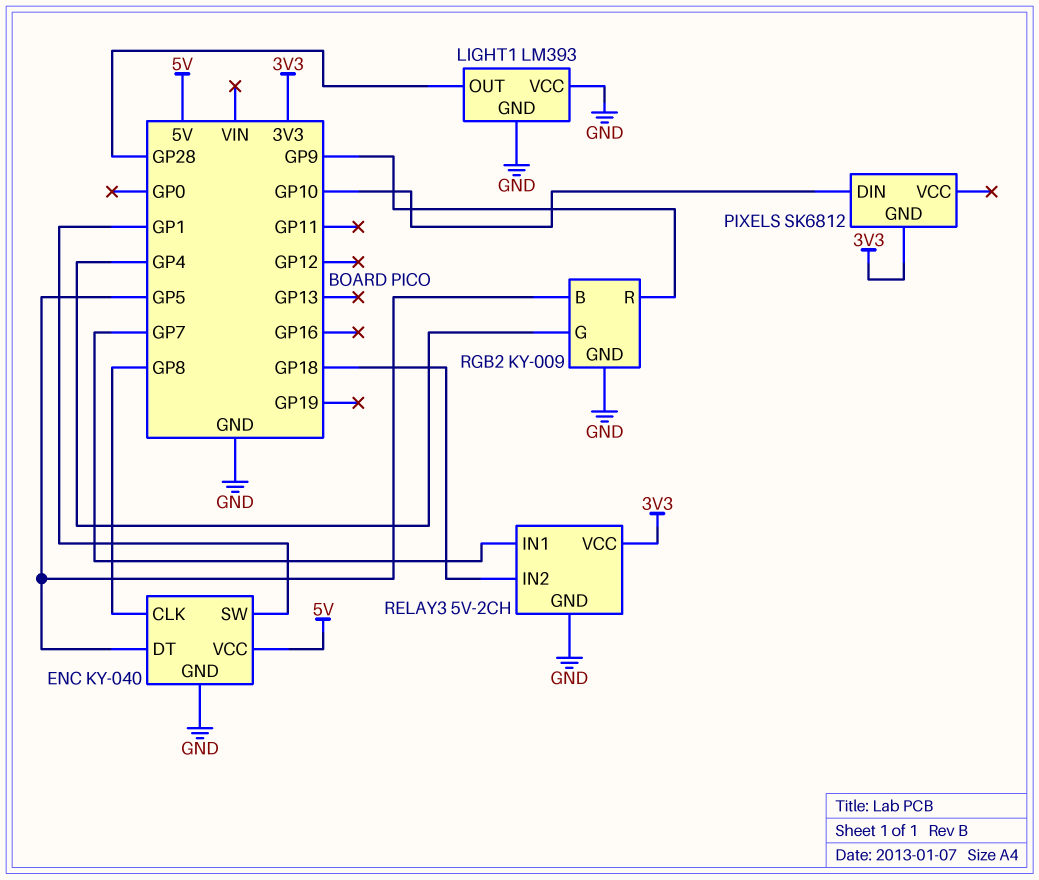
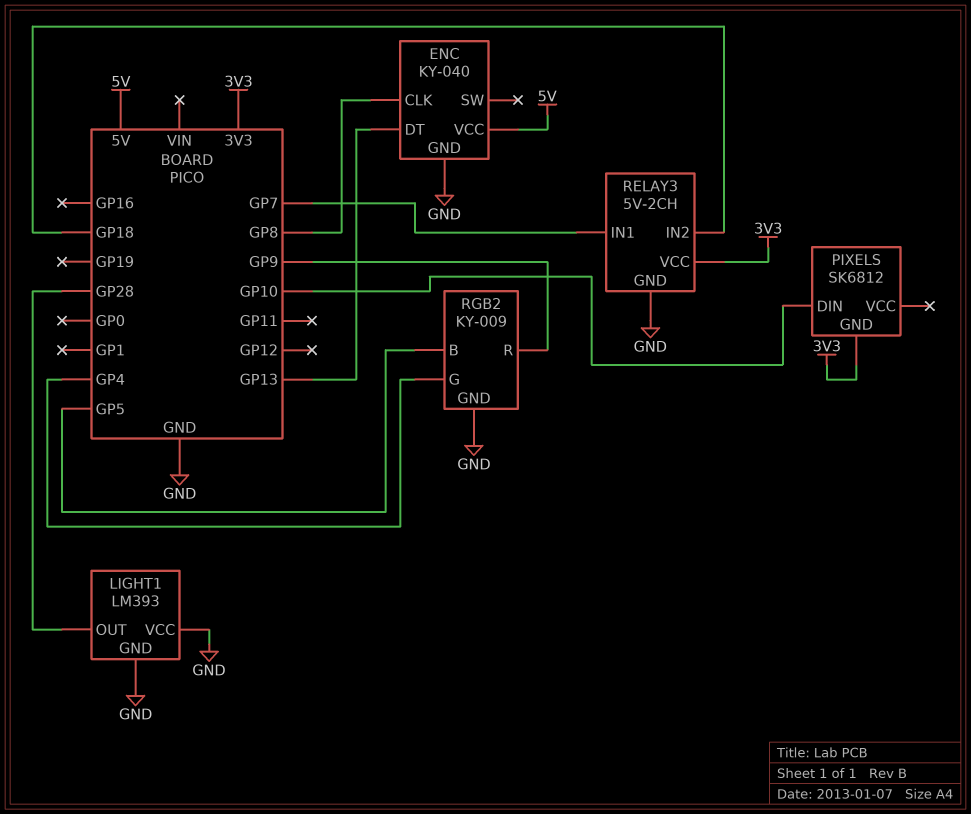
ENC pin DT: GP5 -> GP13
ENC pin SW: GP1 -> none

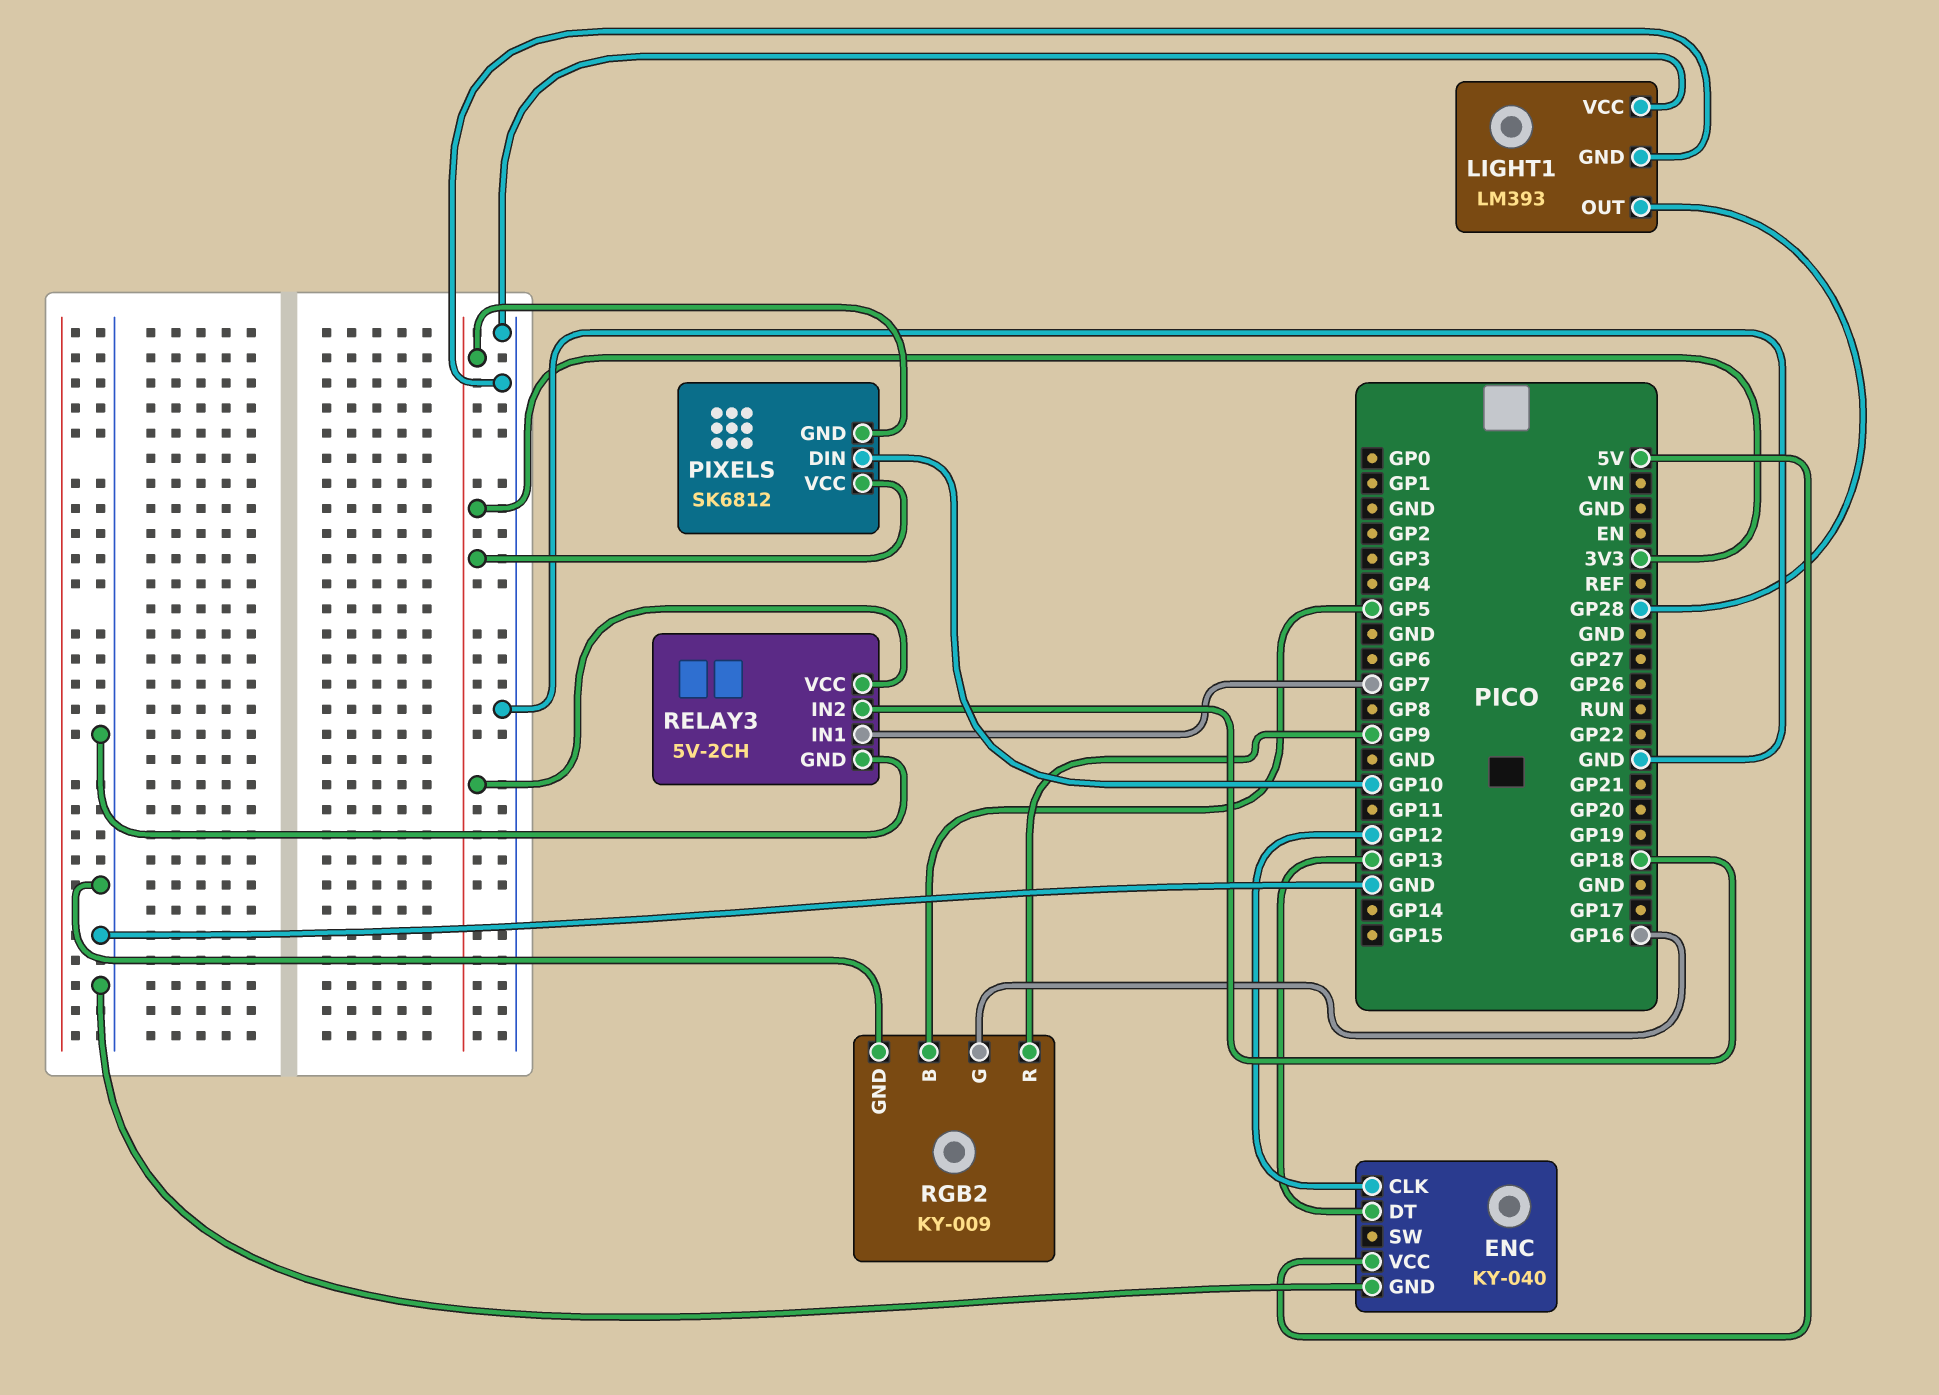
ENC pin CLK: GP8 -> GP12
PIXELS pin VCC: none -> 3V3
RGB2 pin G: GP4 -> GP16

